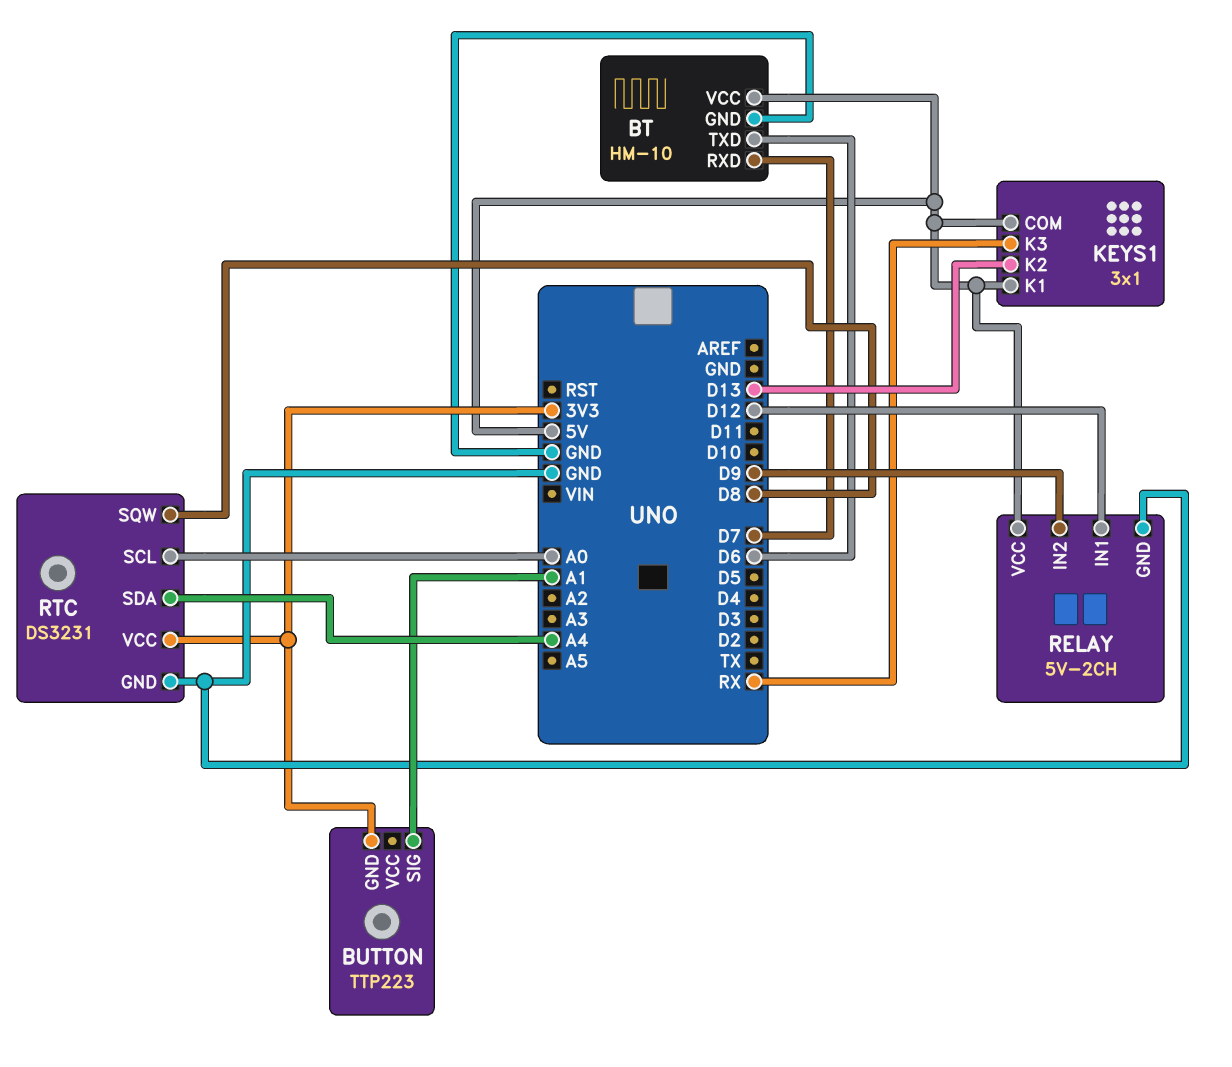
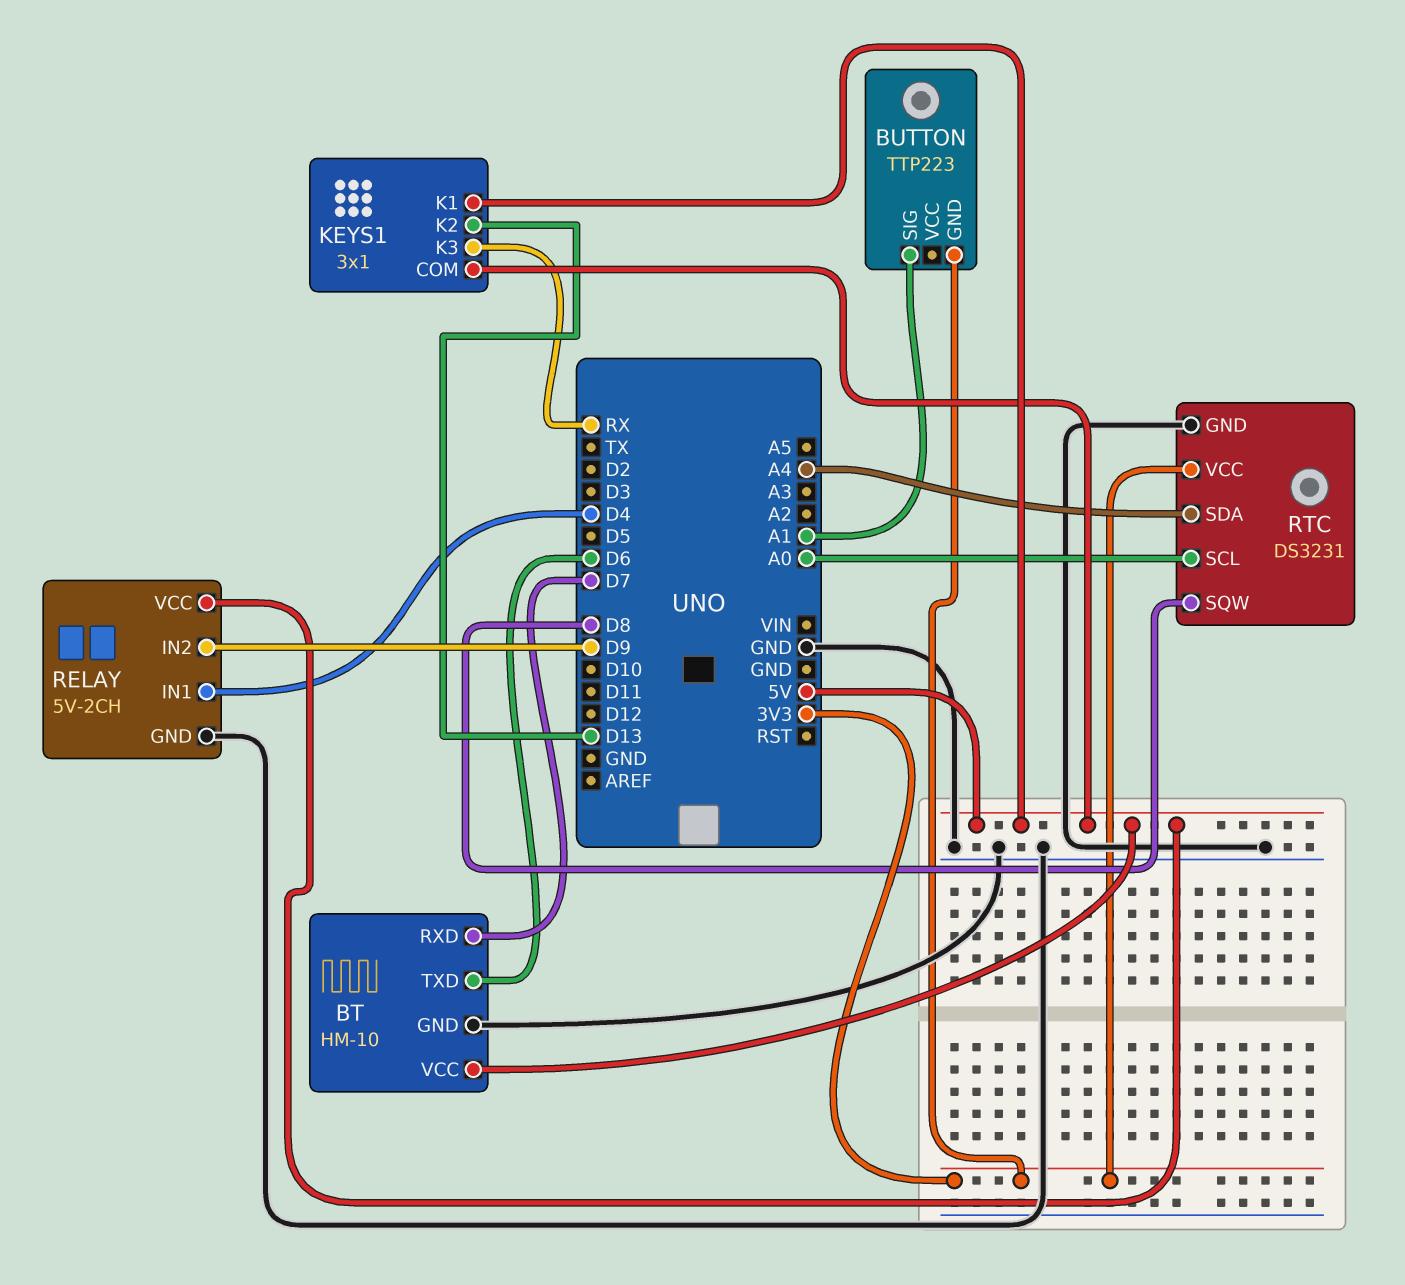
RELAY pin IN1: D12 -> D4

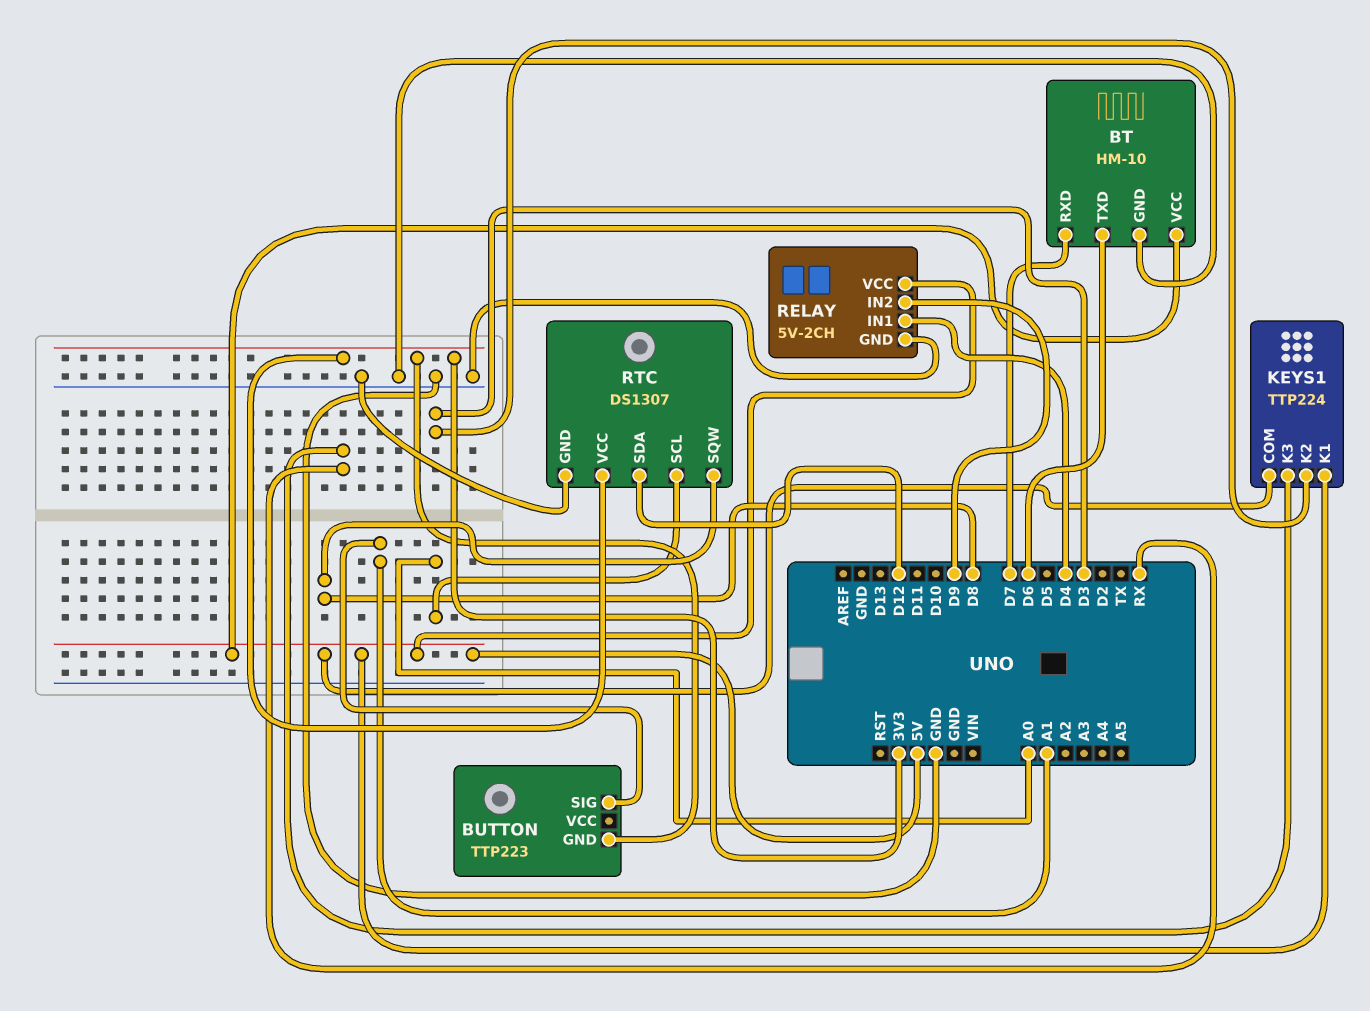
KEYS1: 3x1 -> TTP224
KEYS1 pin K2: D13 -> D3
RTC: DS3231 -> DS1307
RTC pin SDA: A4 -> D12

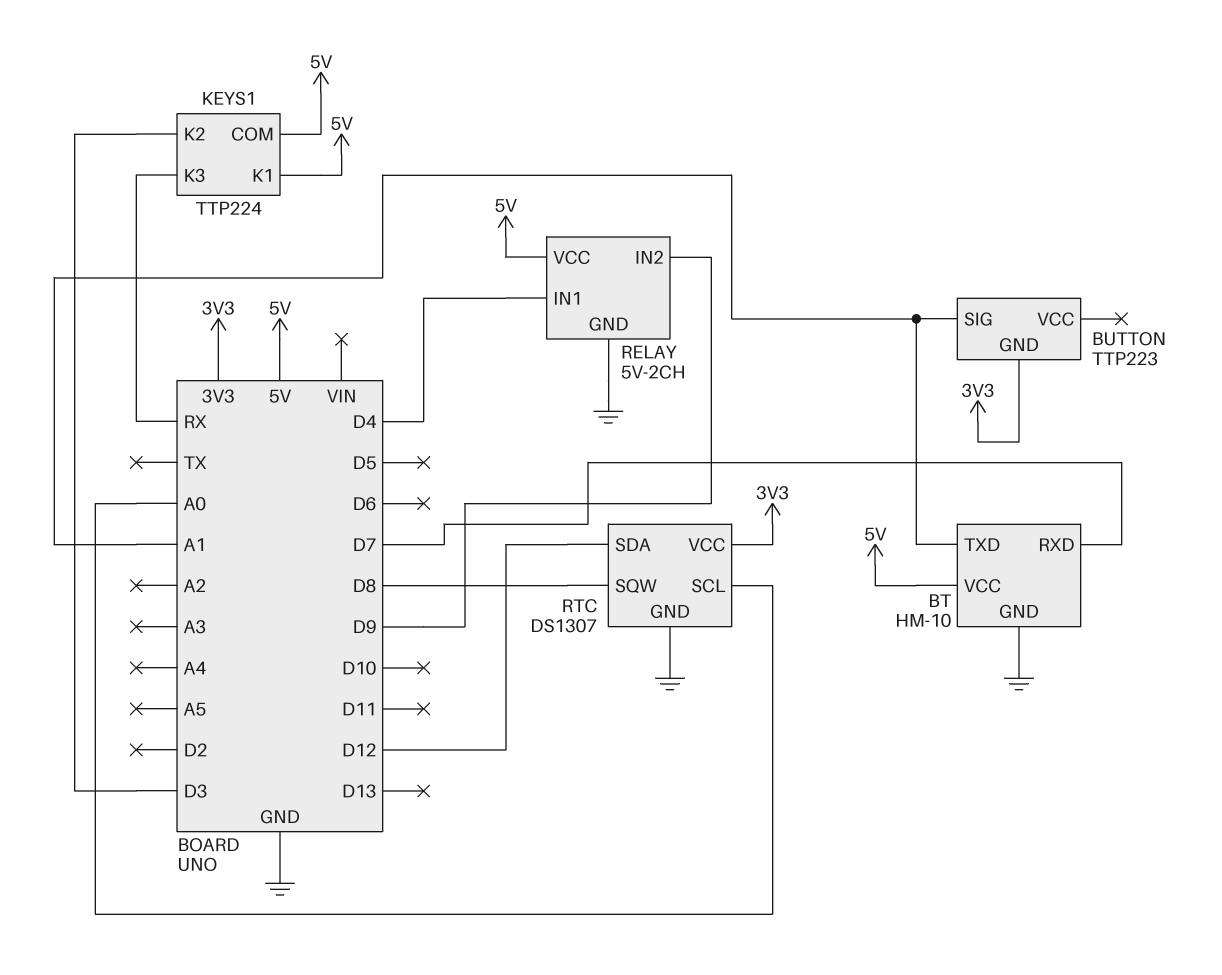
BT pin TXD: D6 -> A1

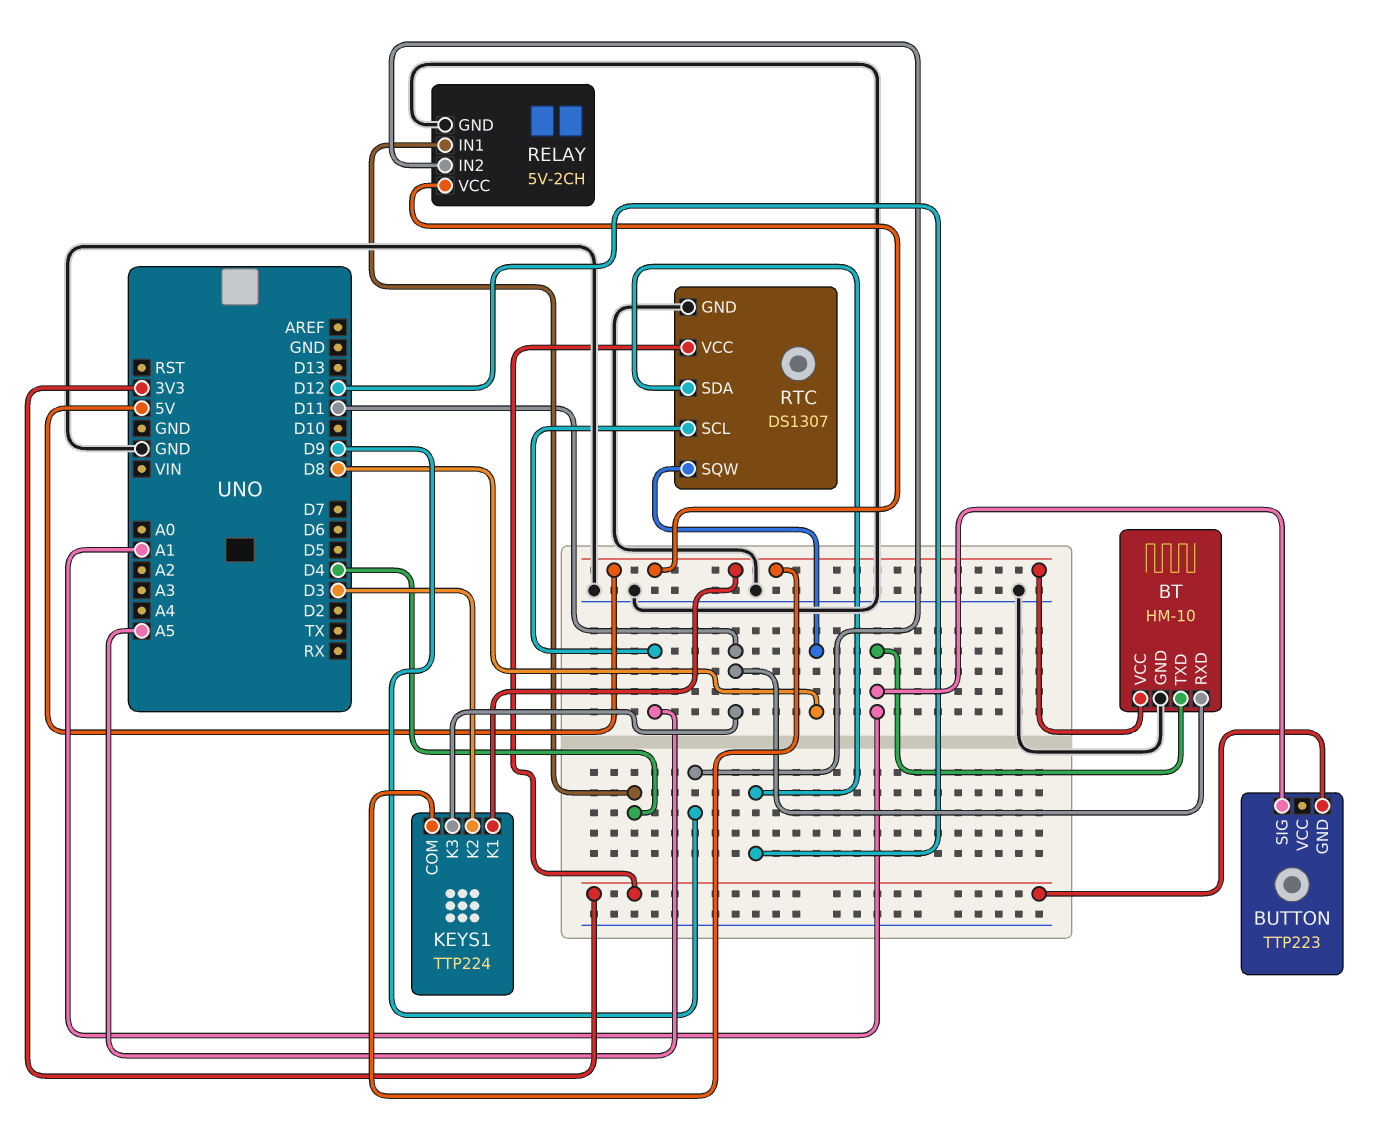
BT pin RXD: D7 -> D11
KEYS1 pin K3: RX -> D11
RTC pin SCL: A0 -> A5

